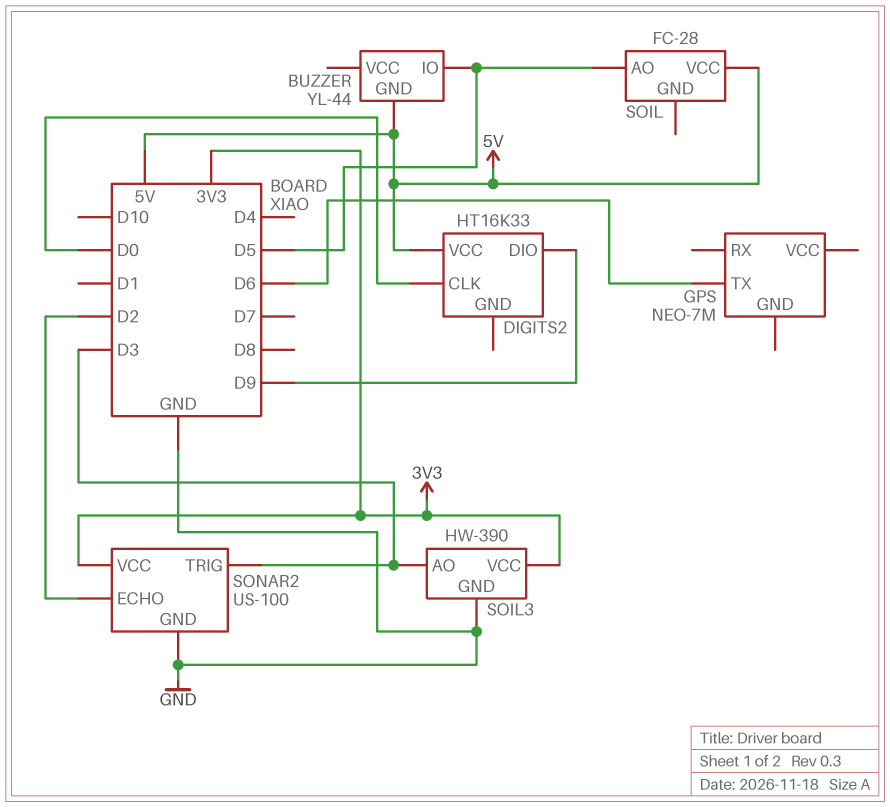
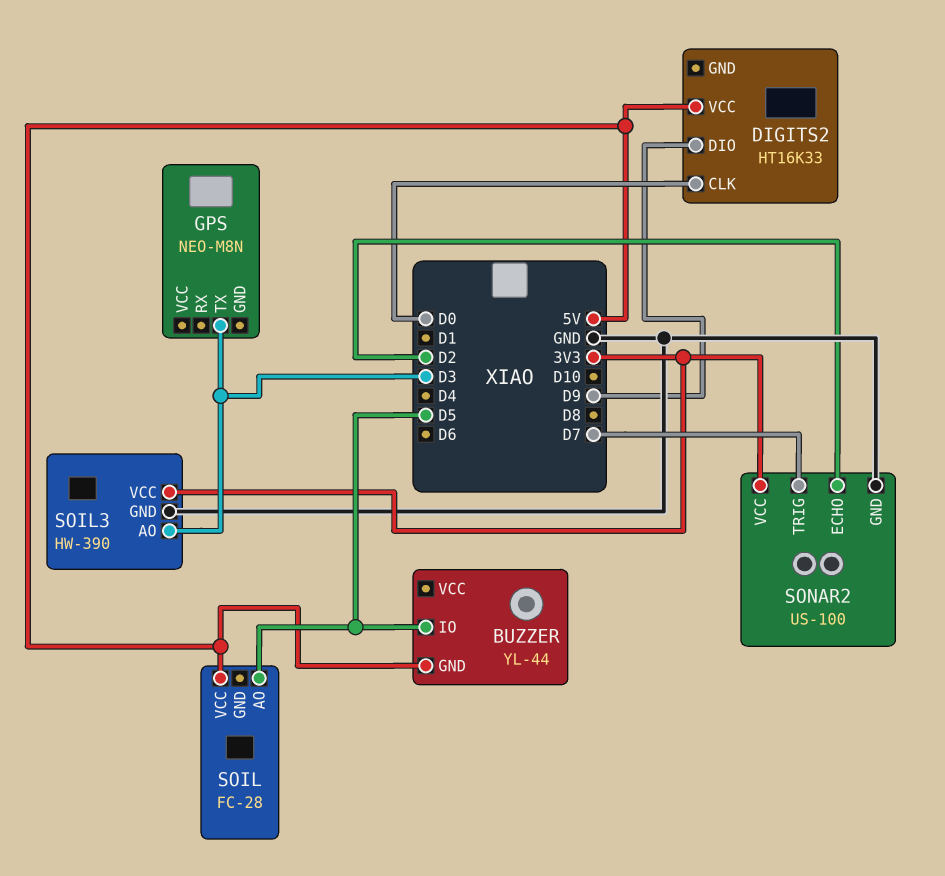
GPS: NEO-7M -> NEO-M8N
GPS pin TX: D6 -> D3
SONAR2 pin TRIG: D3 -> D7

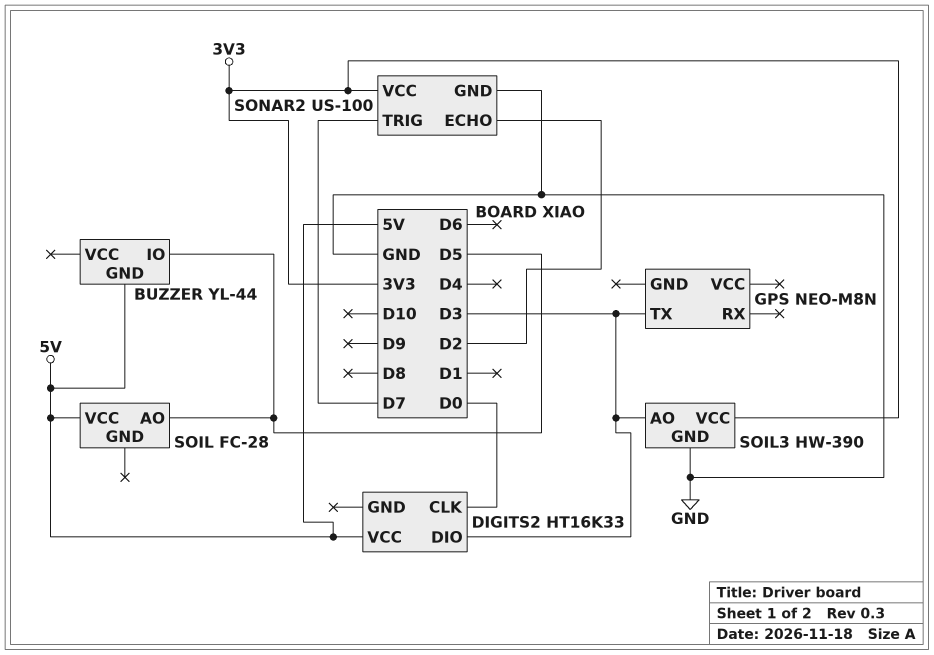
DIGITS2 pin DIO: D9 -> D3

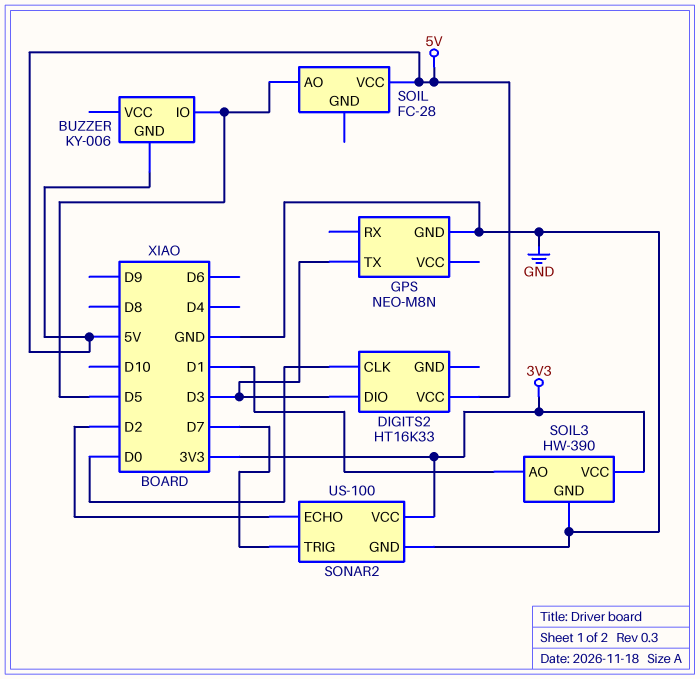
BUZZER: YL-44 -> KY-006
GPS pin GND: none -> GND
SOIL3 pin AO: D3 -> D1

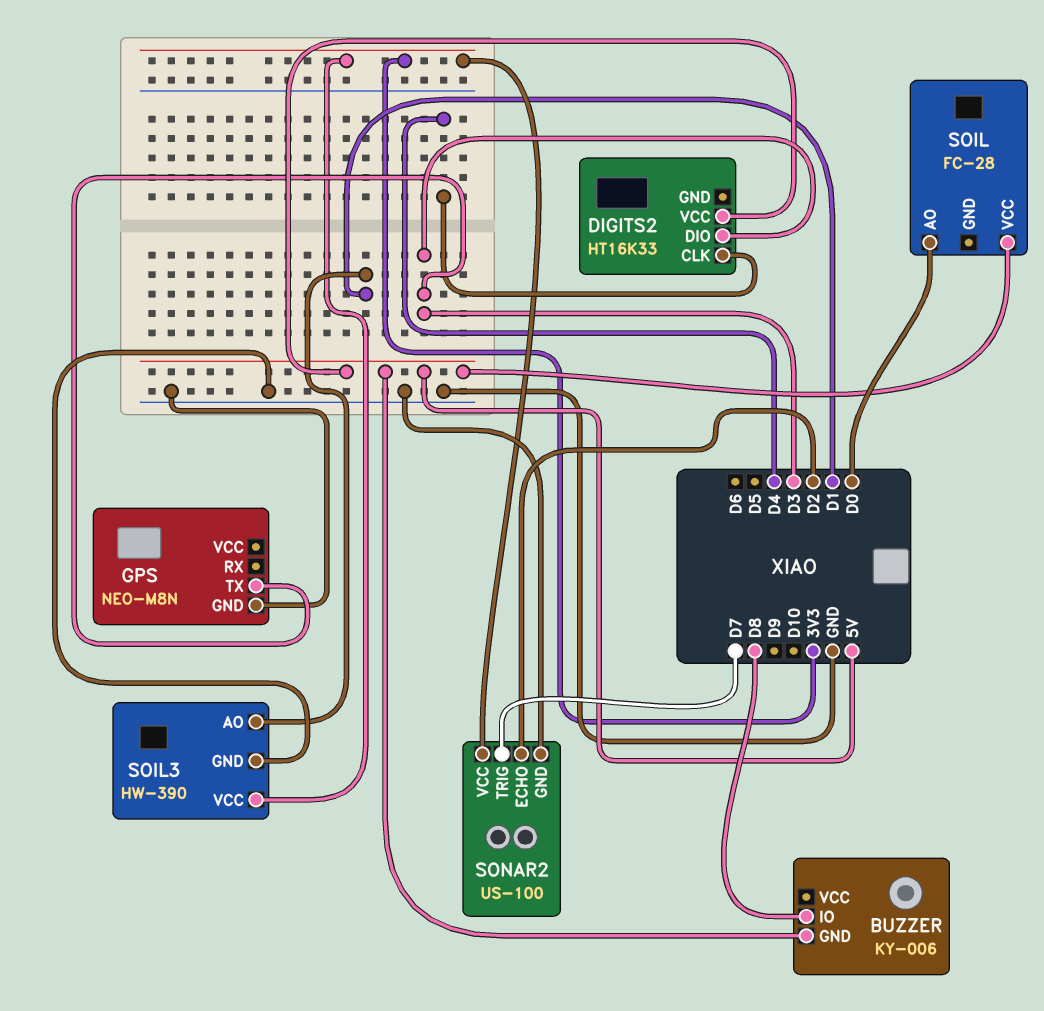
BUZZER pin IO: D5 -> D8
DIGITS2 pin CLK: D0 -> D4
SOIL pin AO: D5 -> D0

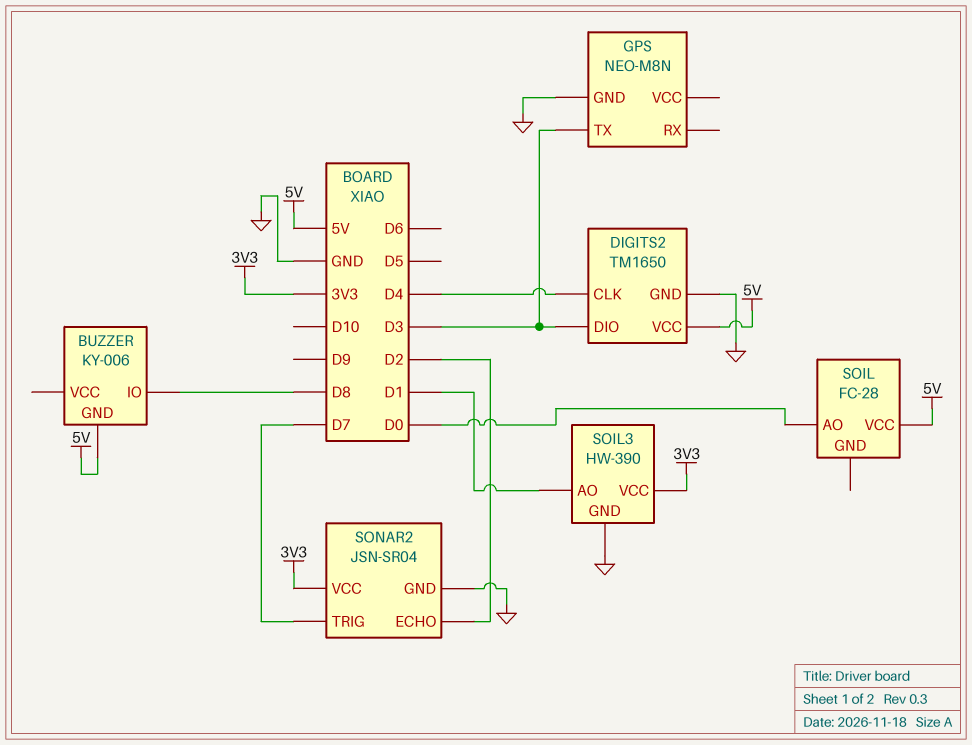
DIGITS2: HT16K33 -> TM1650
DIGITS2 pin GND: none -> GND
SONAR2: US-100 -> JSN-SR04

